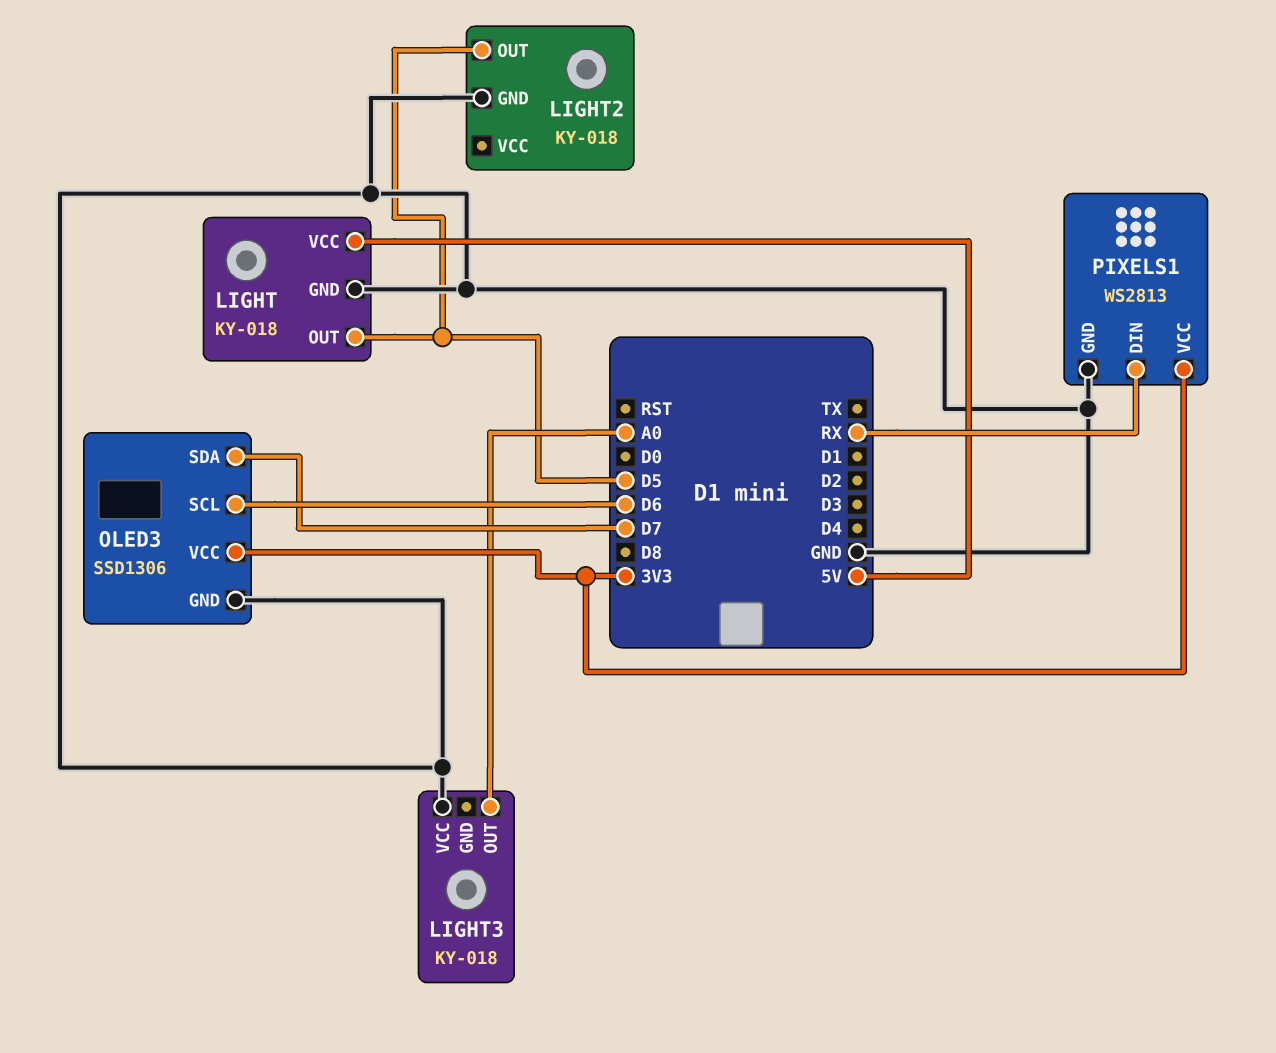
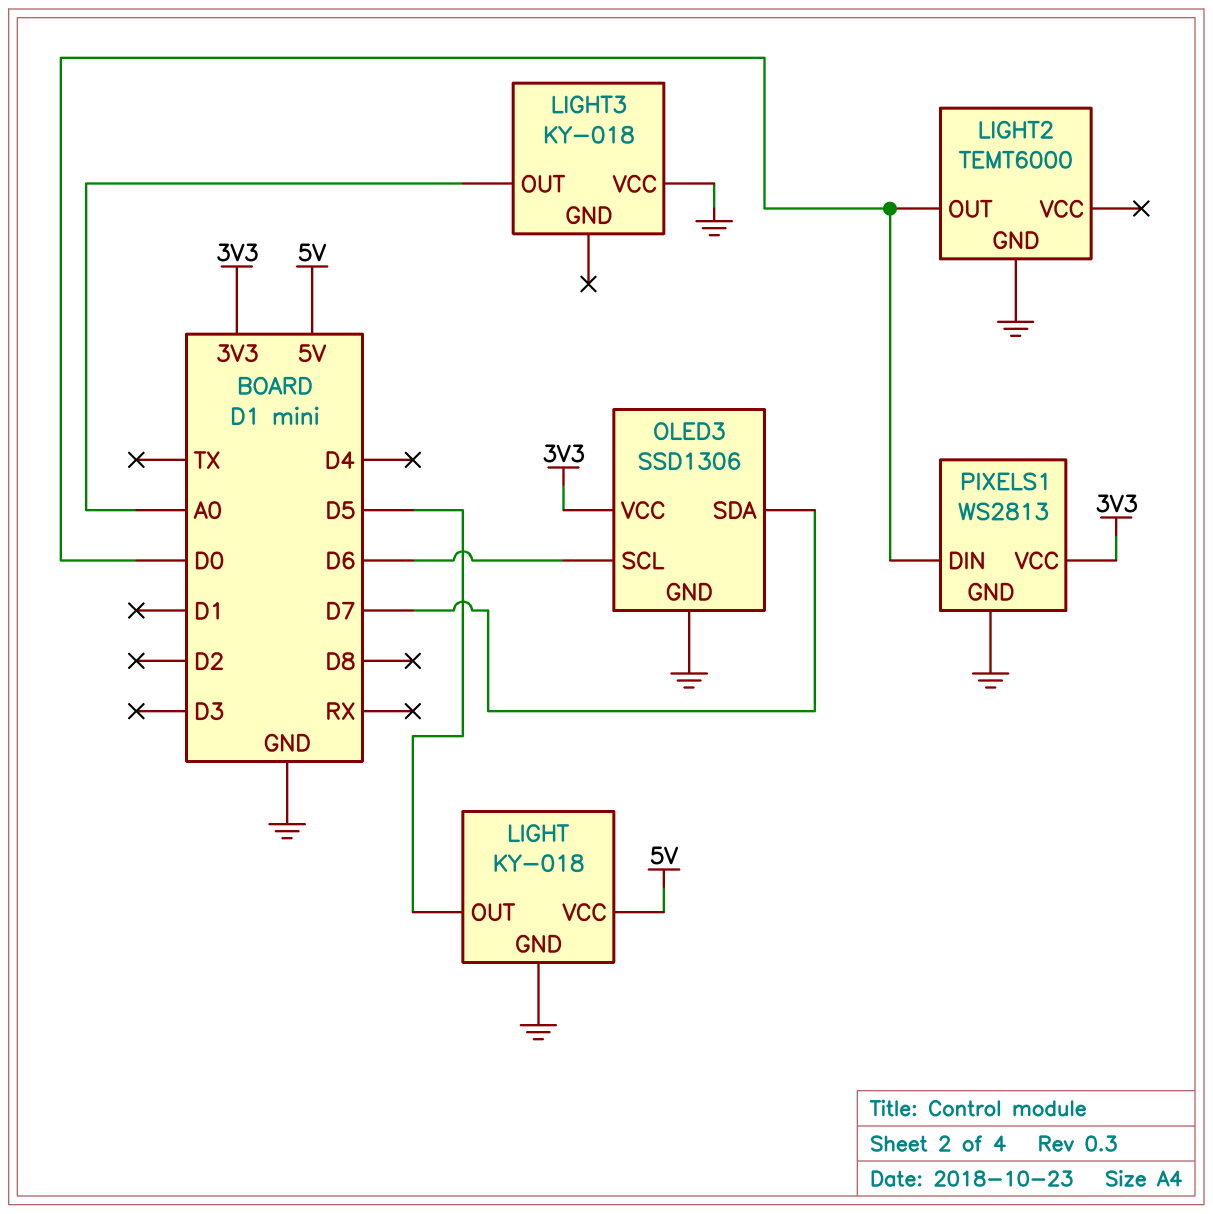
LIGHT2: KY-018 -> TEMT6000
LIGHT2 pin OUT: D5 -> D0
PIXELS1 pin DIN: RX -> D0

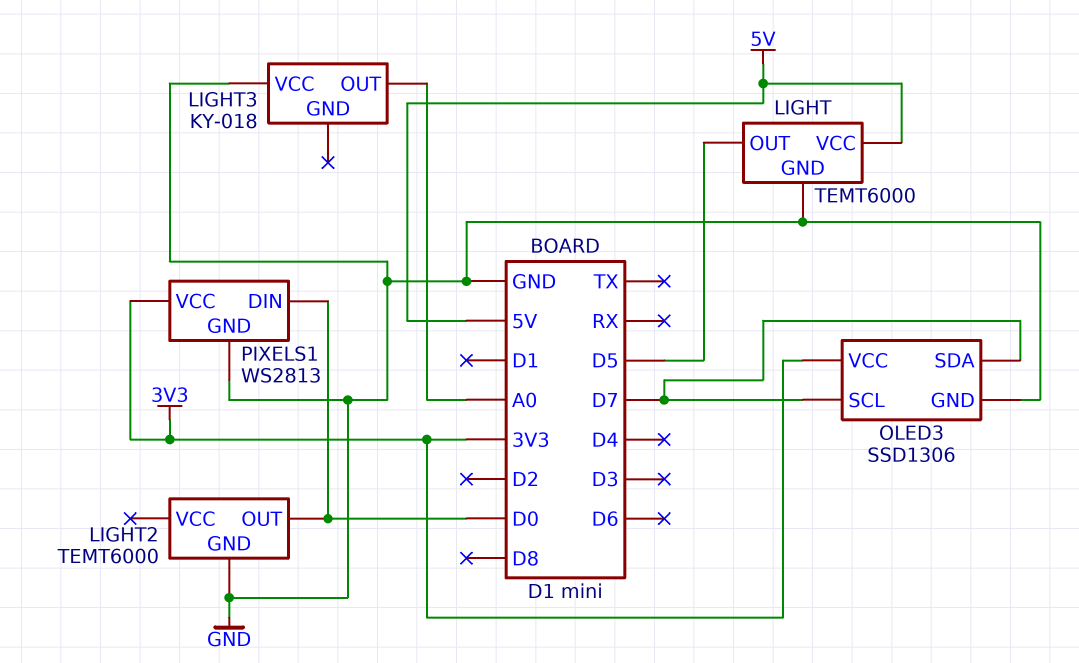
LIGHT: KY-018 -> TEMT6000
OLED3 pin SCL: D6 -> D7

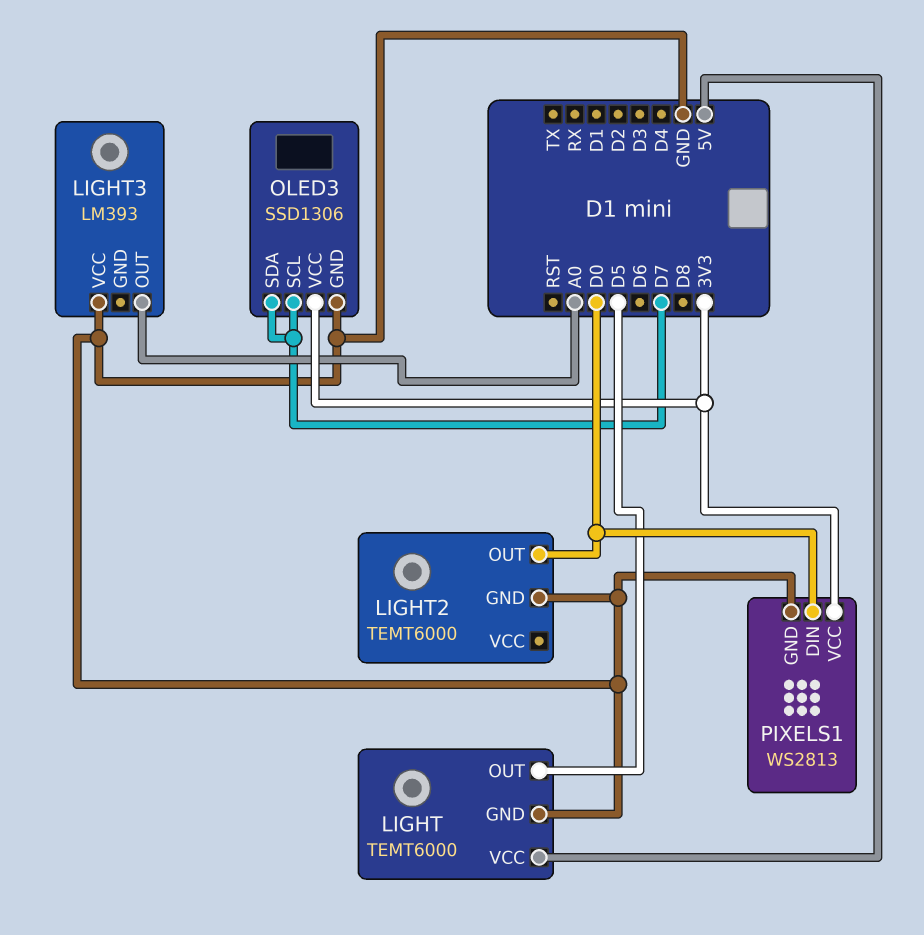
LIGHT3: KY-018 -> LM393

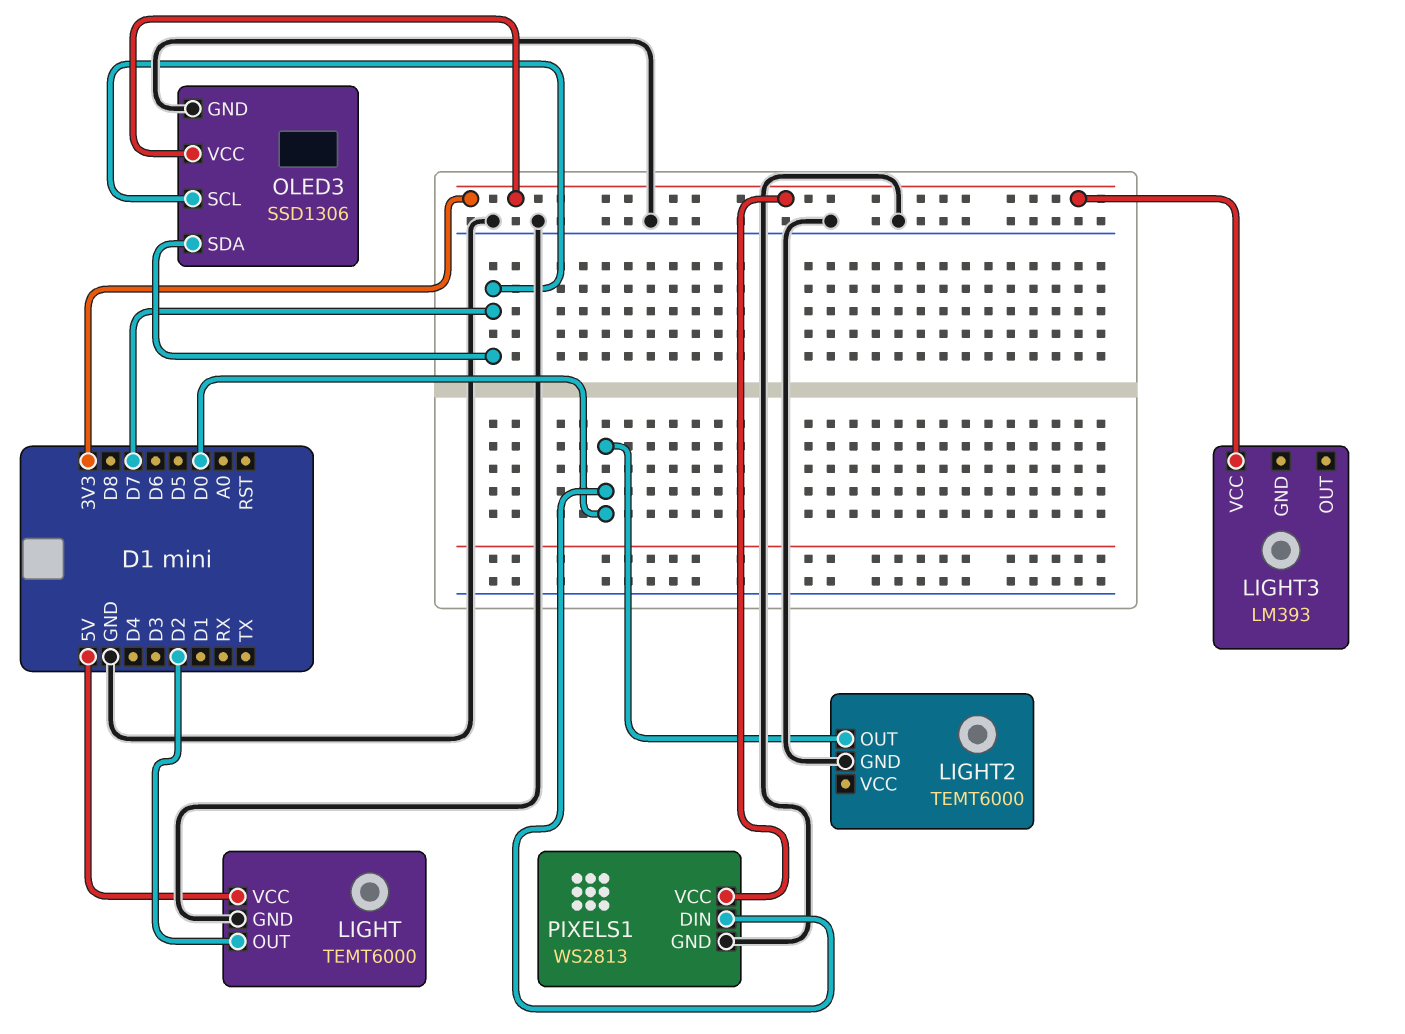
LIGHT pin OUT: D5 -> D2
LIGHT3 pin OUT: A0 -> none
LIGHT3 pin VCC: GND -> 3V3

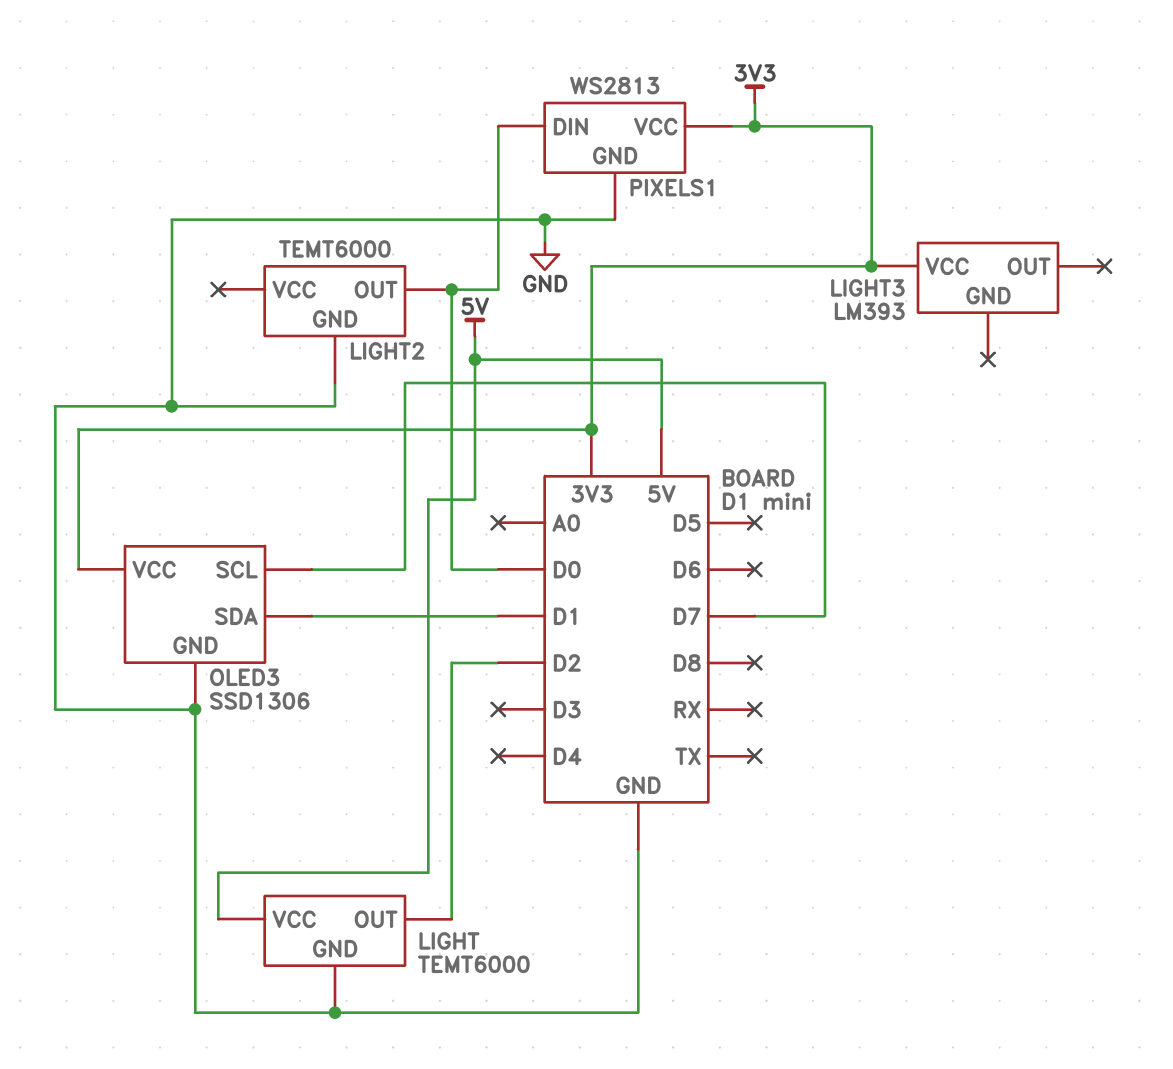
OLED3 pin SDA: D7 -> D1

